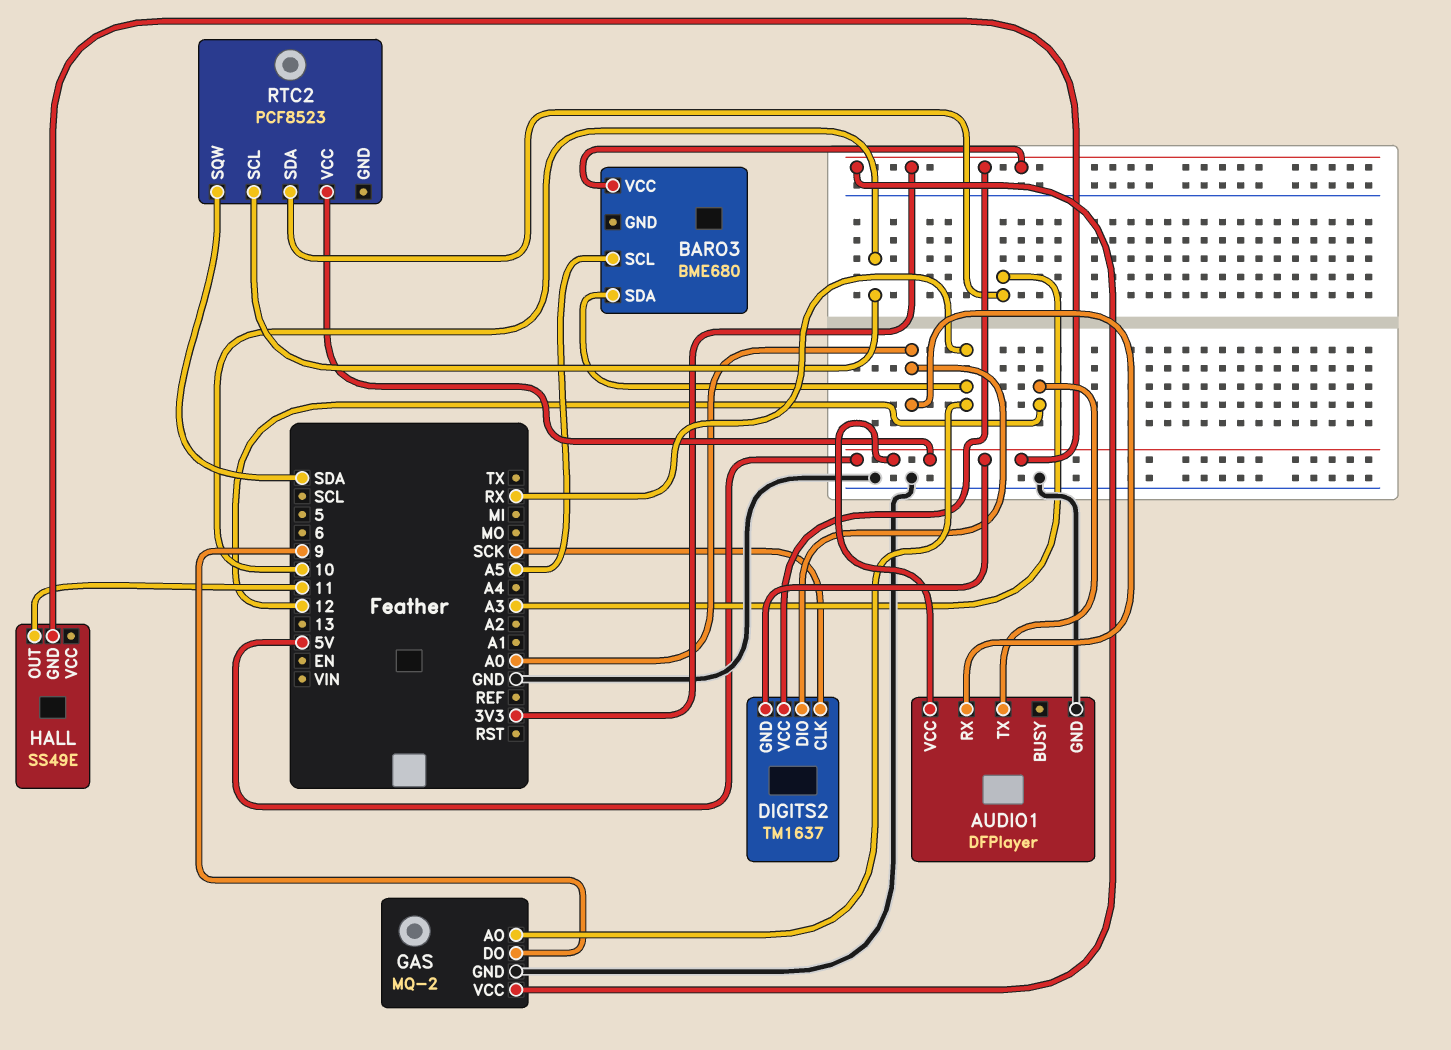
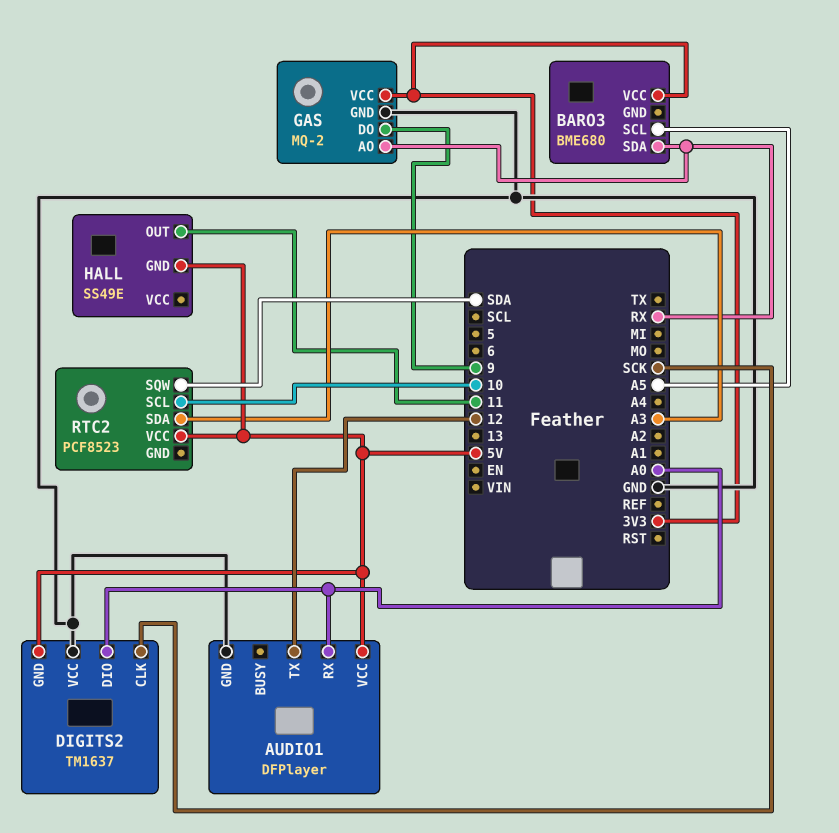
DIGITS2 pin VCC: 3V3 -> GND

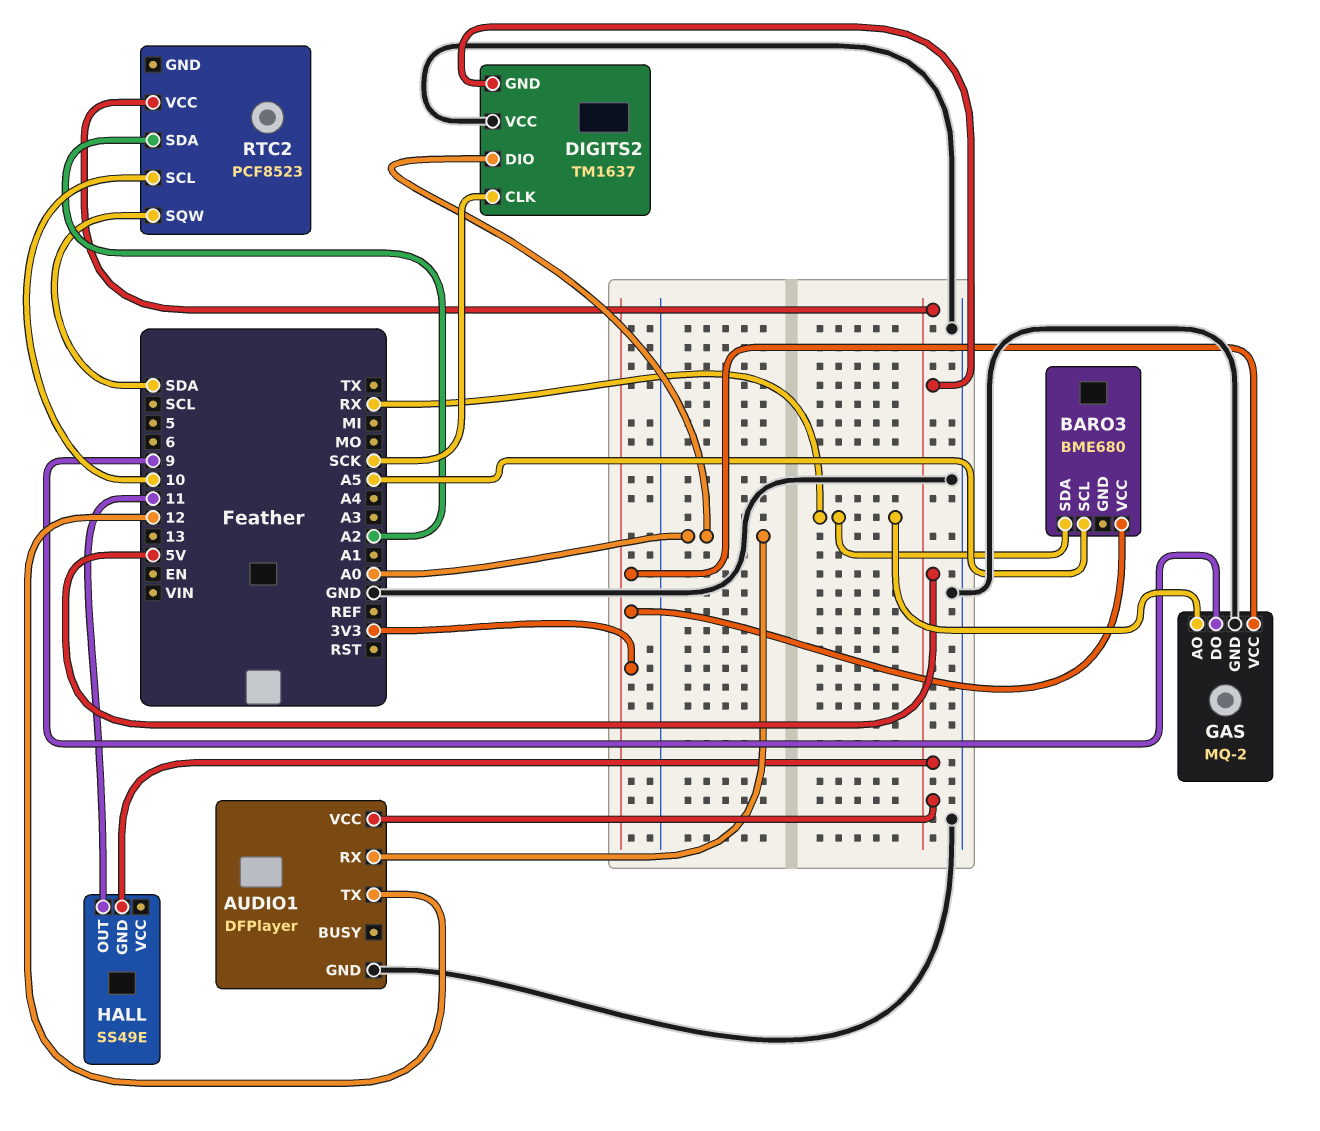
RTC2 pin SDA: A3 -> A2

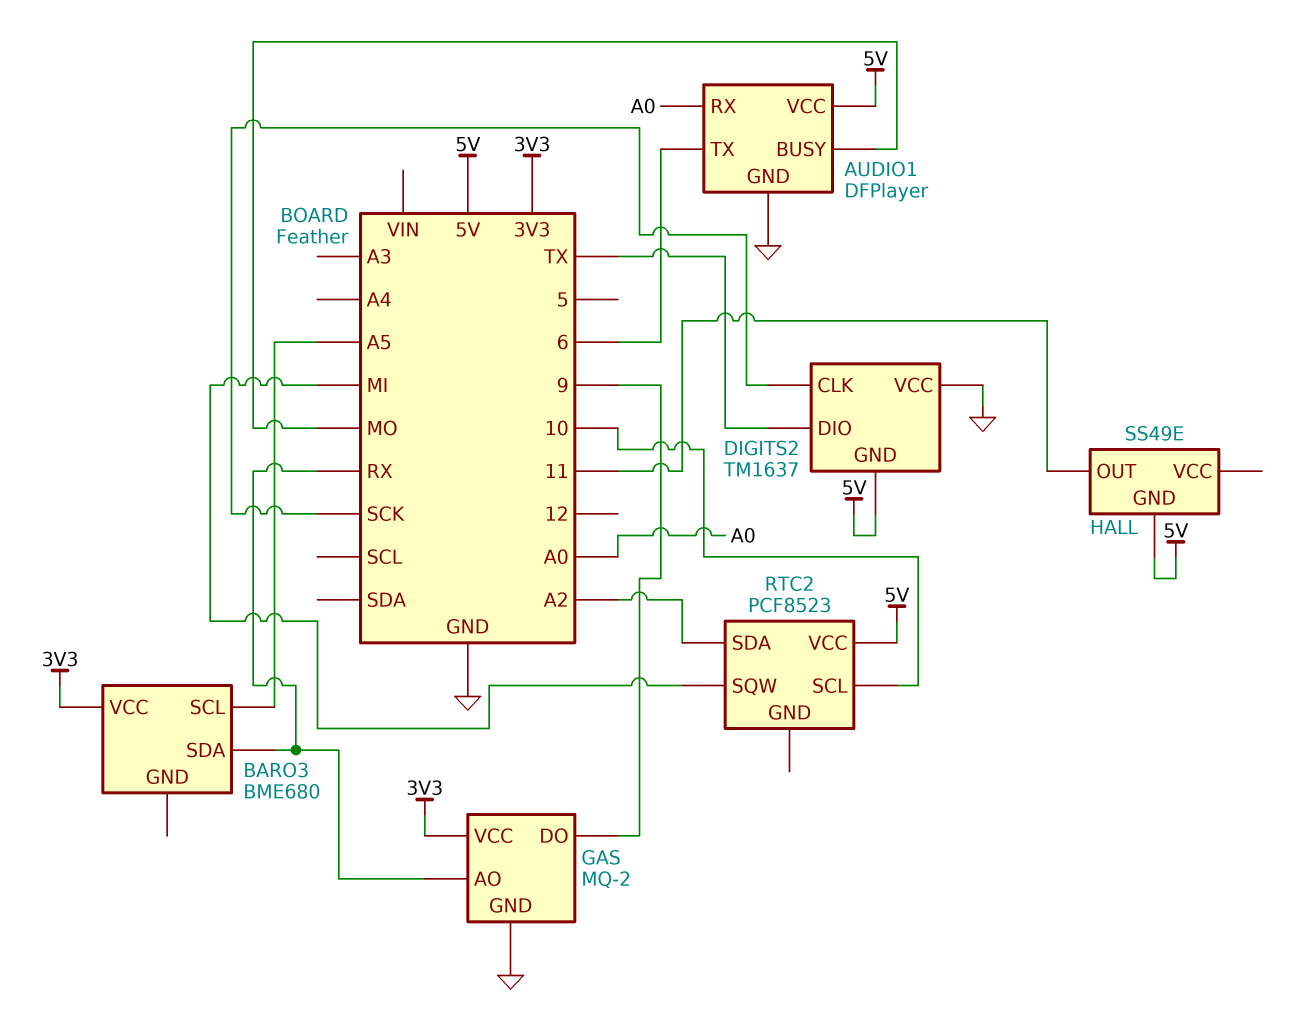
AUDIO1 pin BUSY: none -> MO
AUDIO1 pin TX: 12 -> 6
DIGITS2 pin DIO: A0 -> TX
RTC2 pin SQW: SDA -> MI

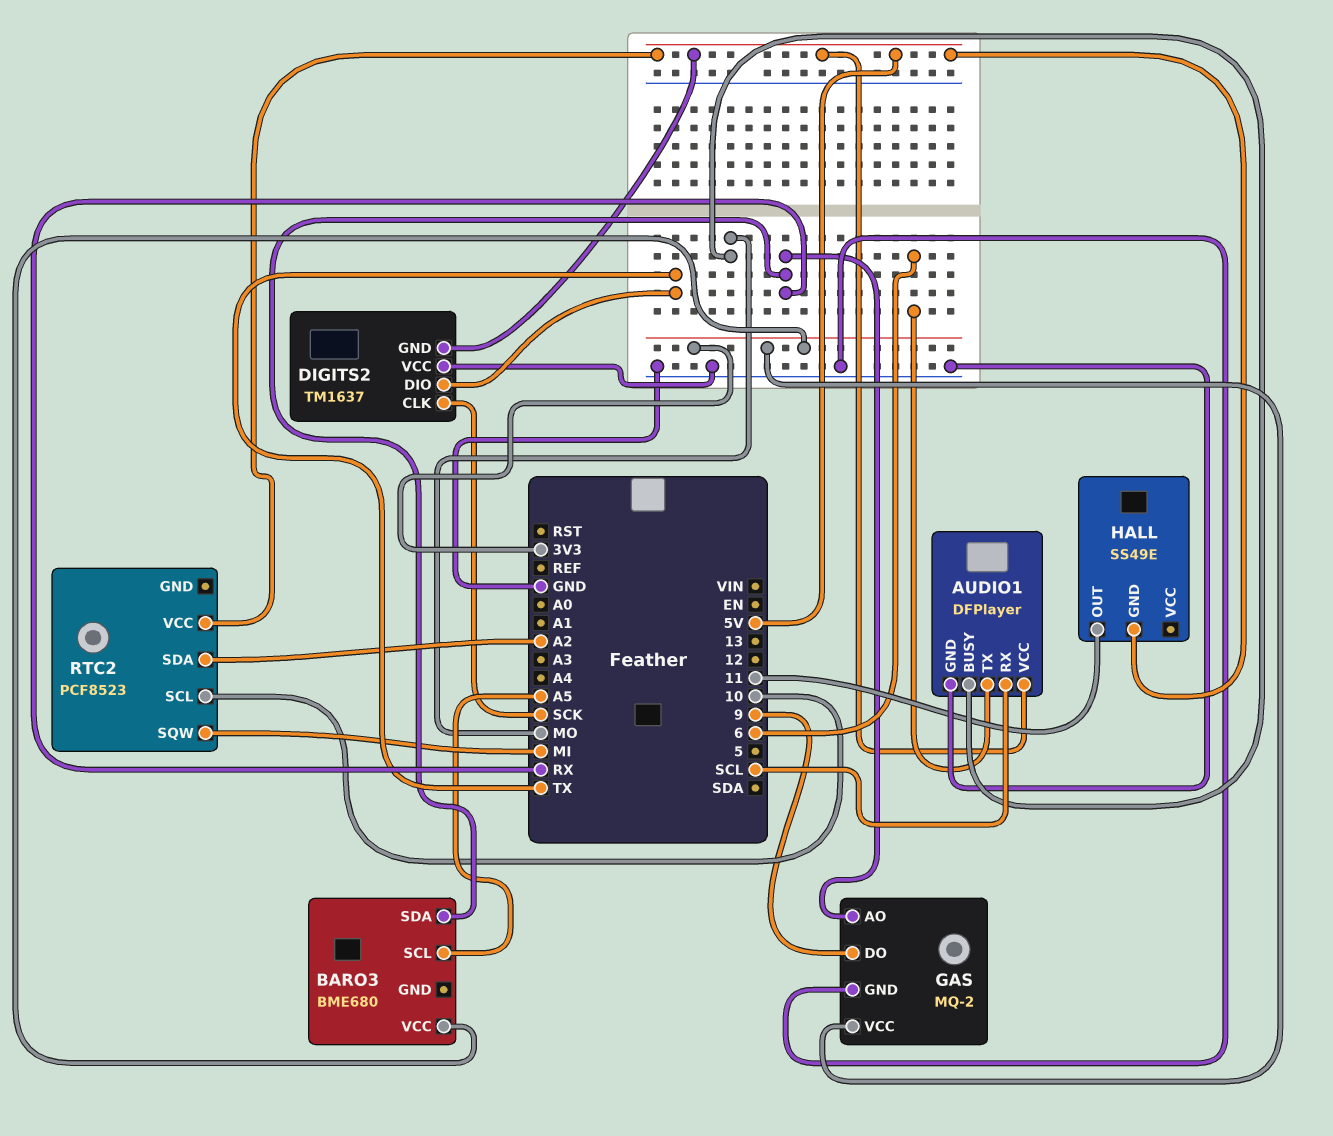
AUDIO1 pin RX: A0 -> SCL

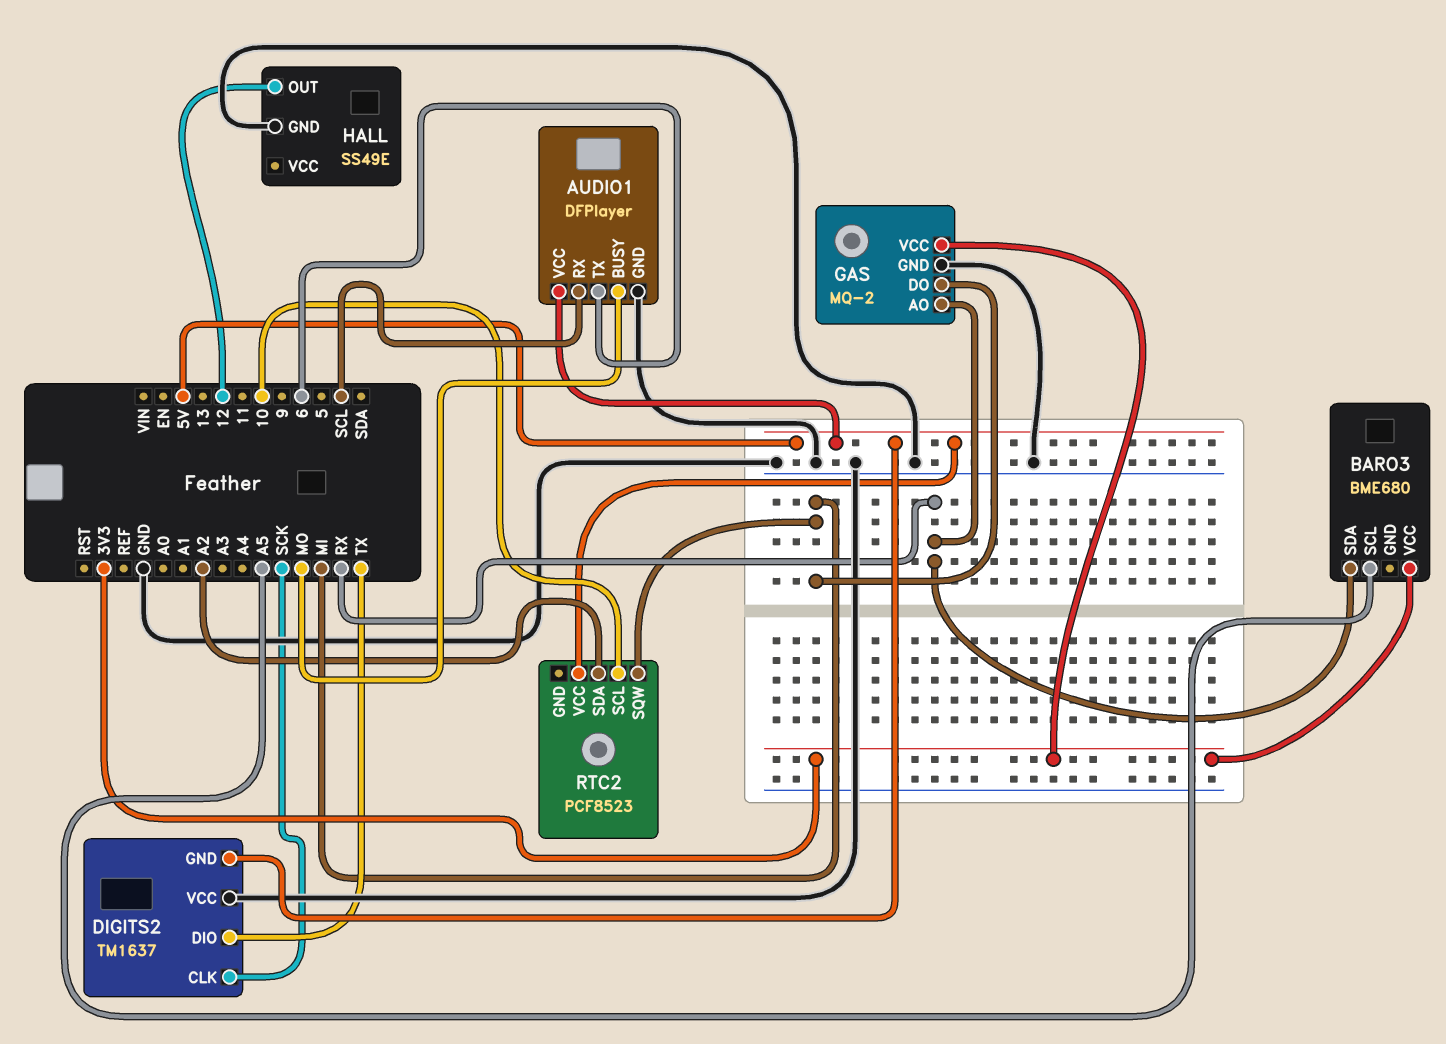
GAS pin DO: 9 -> MI
HALL pin GND: 5V -> GND
HALL pin OUT: 11 -> 12

